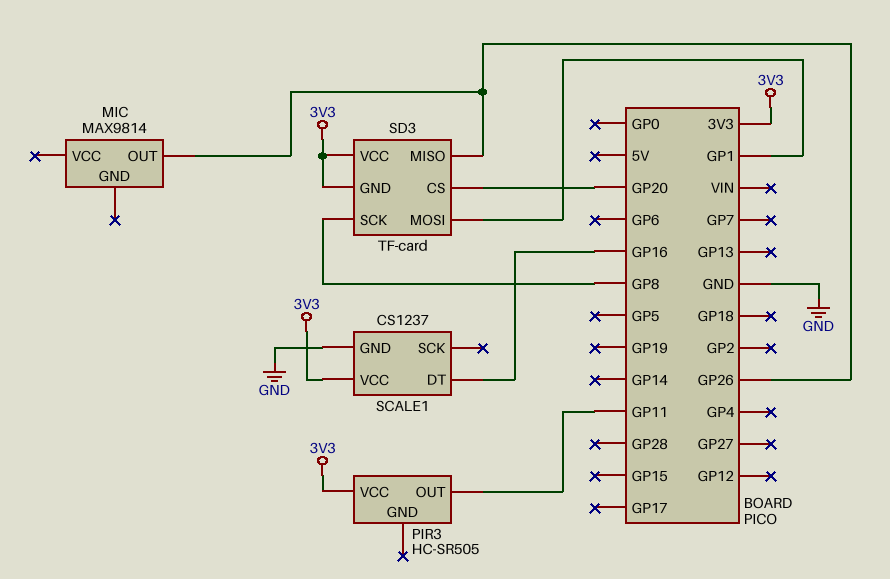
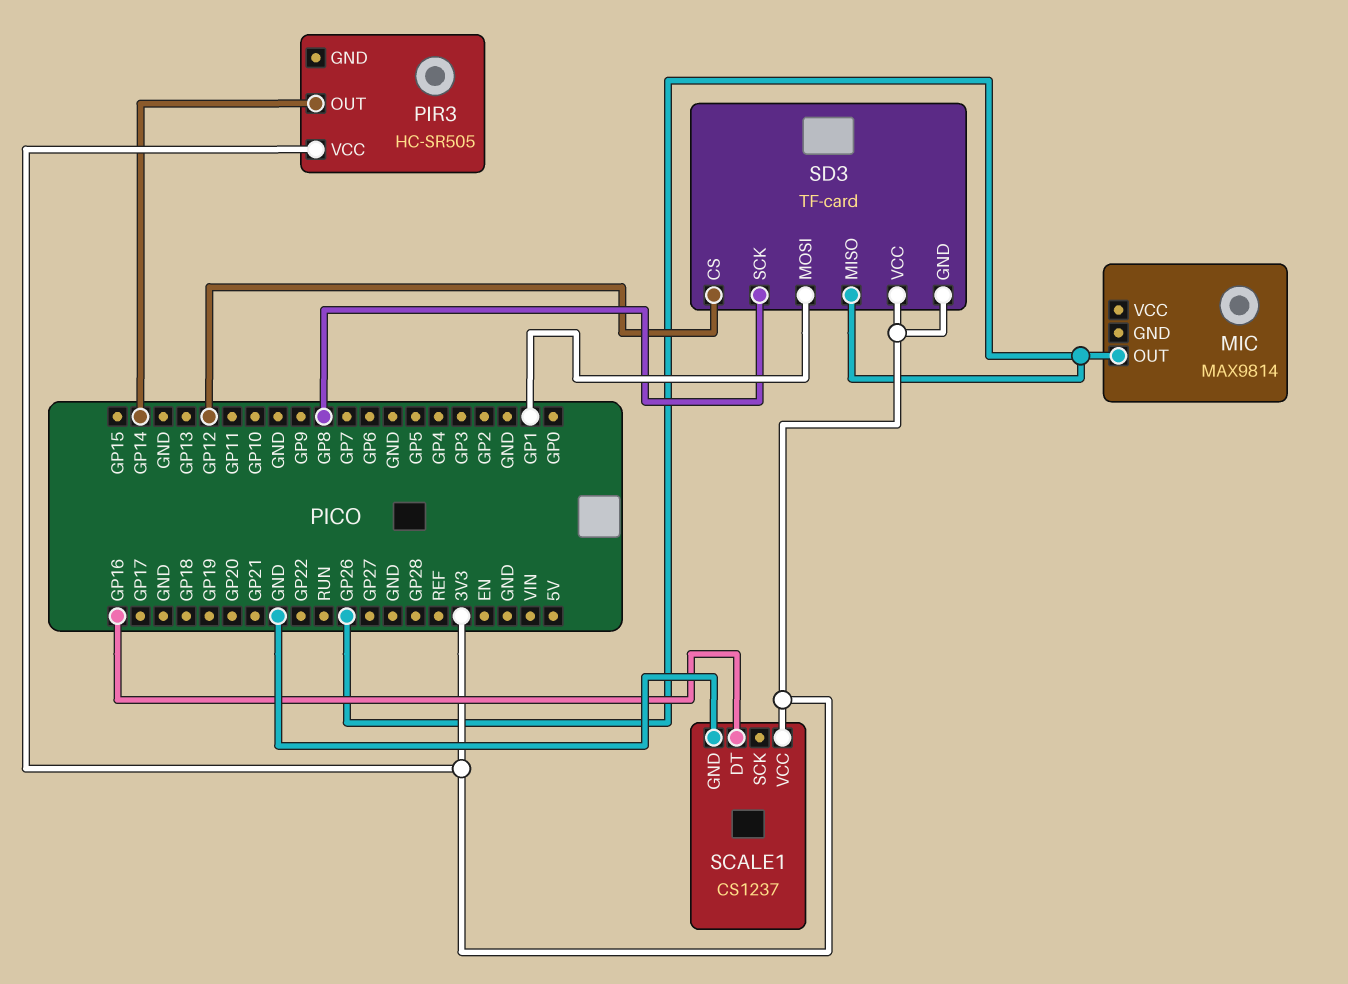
PIR3 pin OUT: GP11 -> GP14
SD3 pin CS: GP20 -> GP12

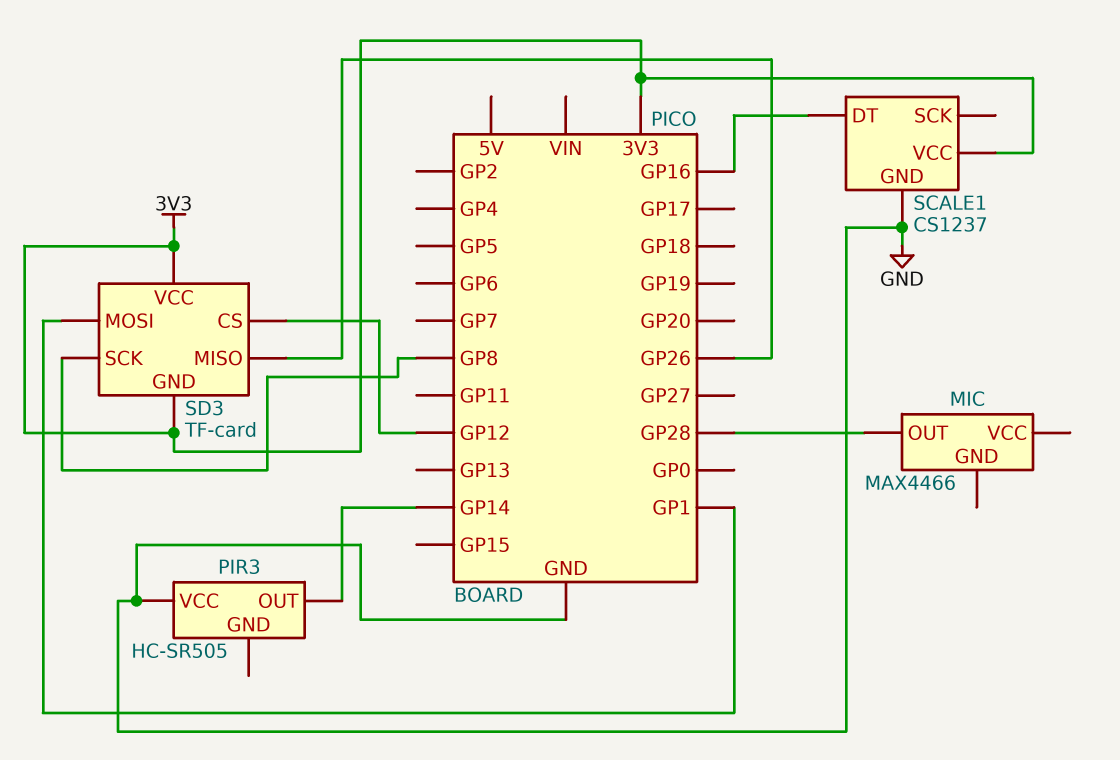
MIC: MAX9814 -> MAX4466
MIC pin OUT: GP26 -> GP28
PIR3 pin VCC: 3V3 -> GND

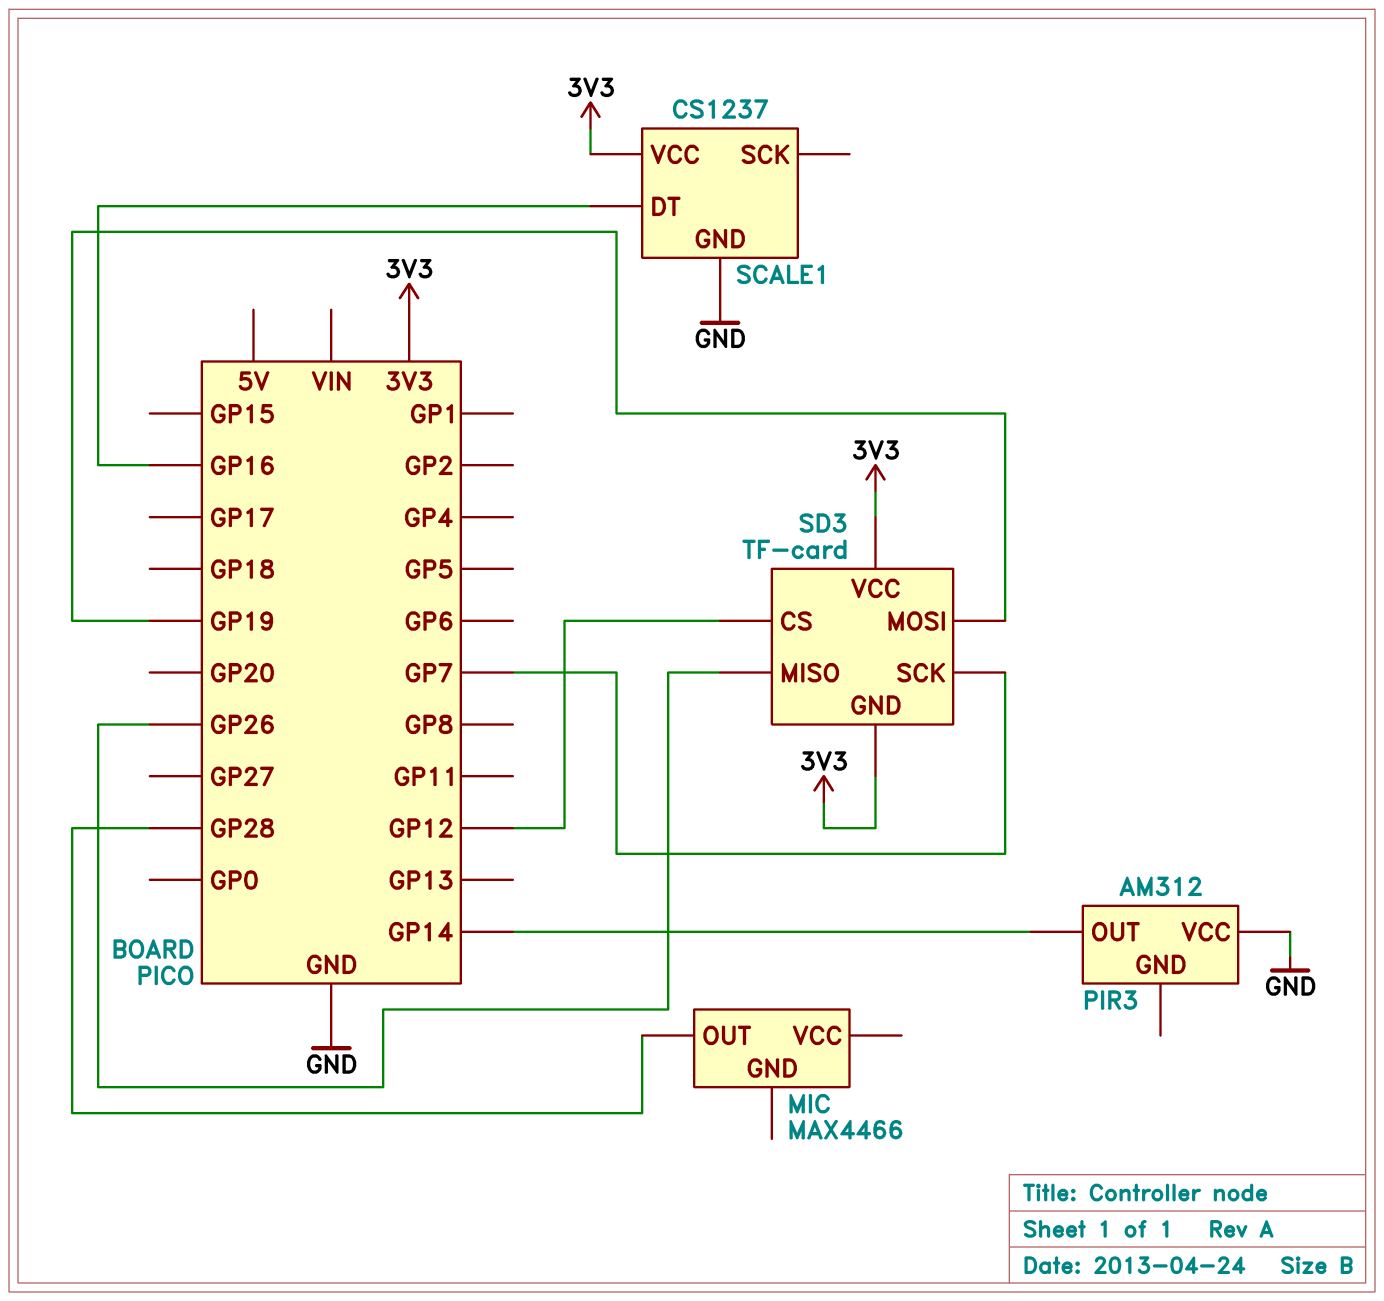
PIR3: HC-SR505 -> AM312
SD3 pin MOSI: GP1 -> GP19
SD3 pin SCK: GP8 -> GP7

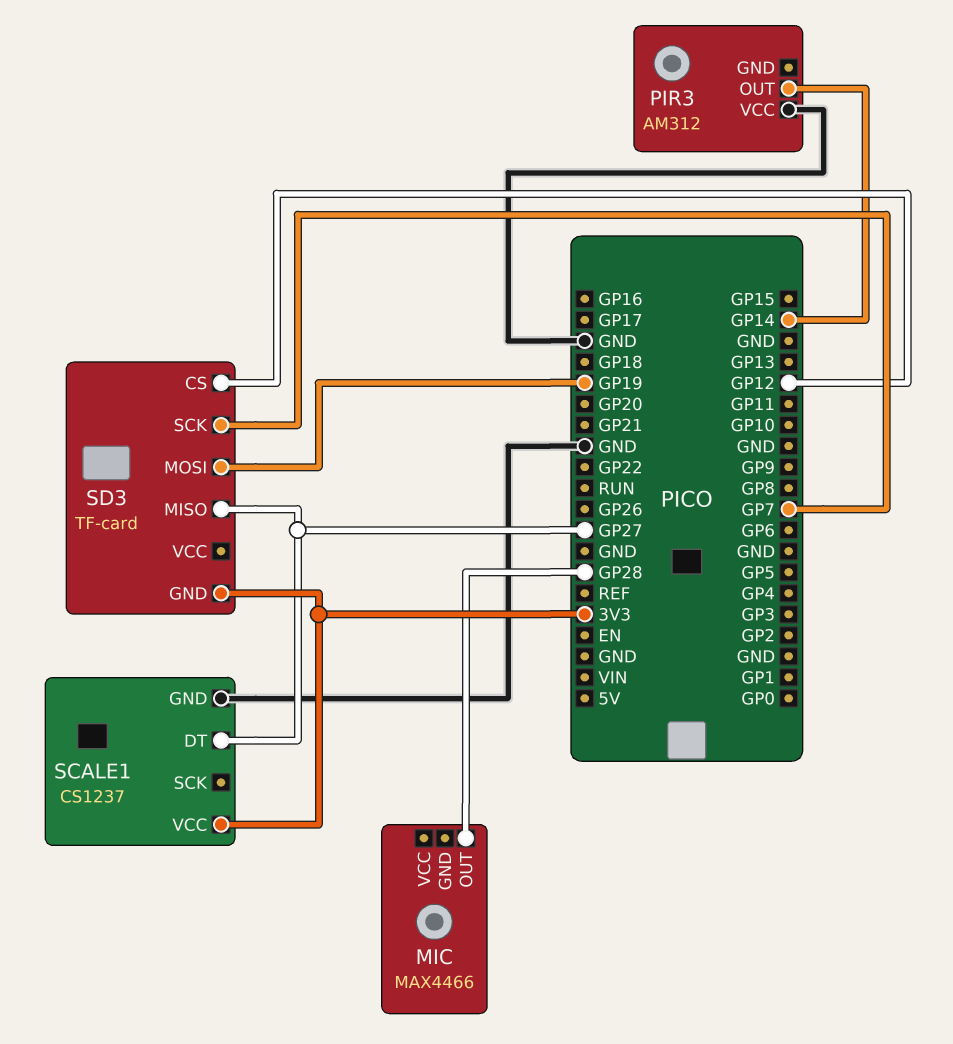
SCALE1 pin DT: GP16 -> GP27
SD3 pin MISO: GP26 -> GP27
SD3 pin VCC: 3V3 -> none

